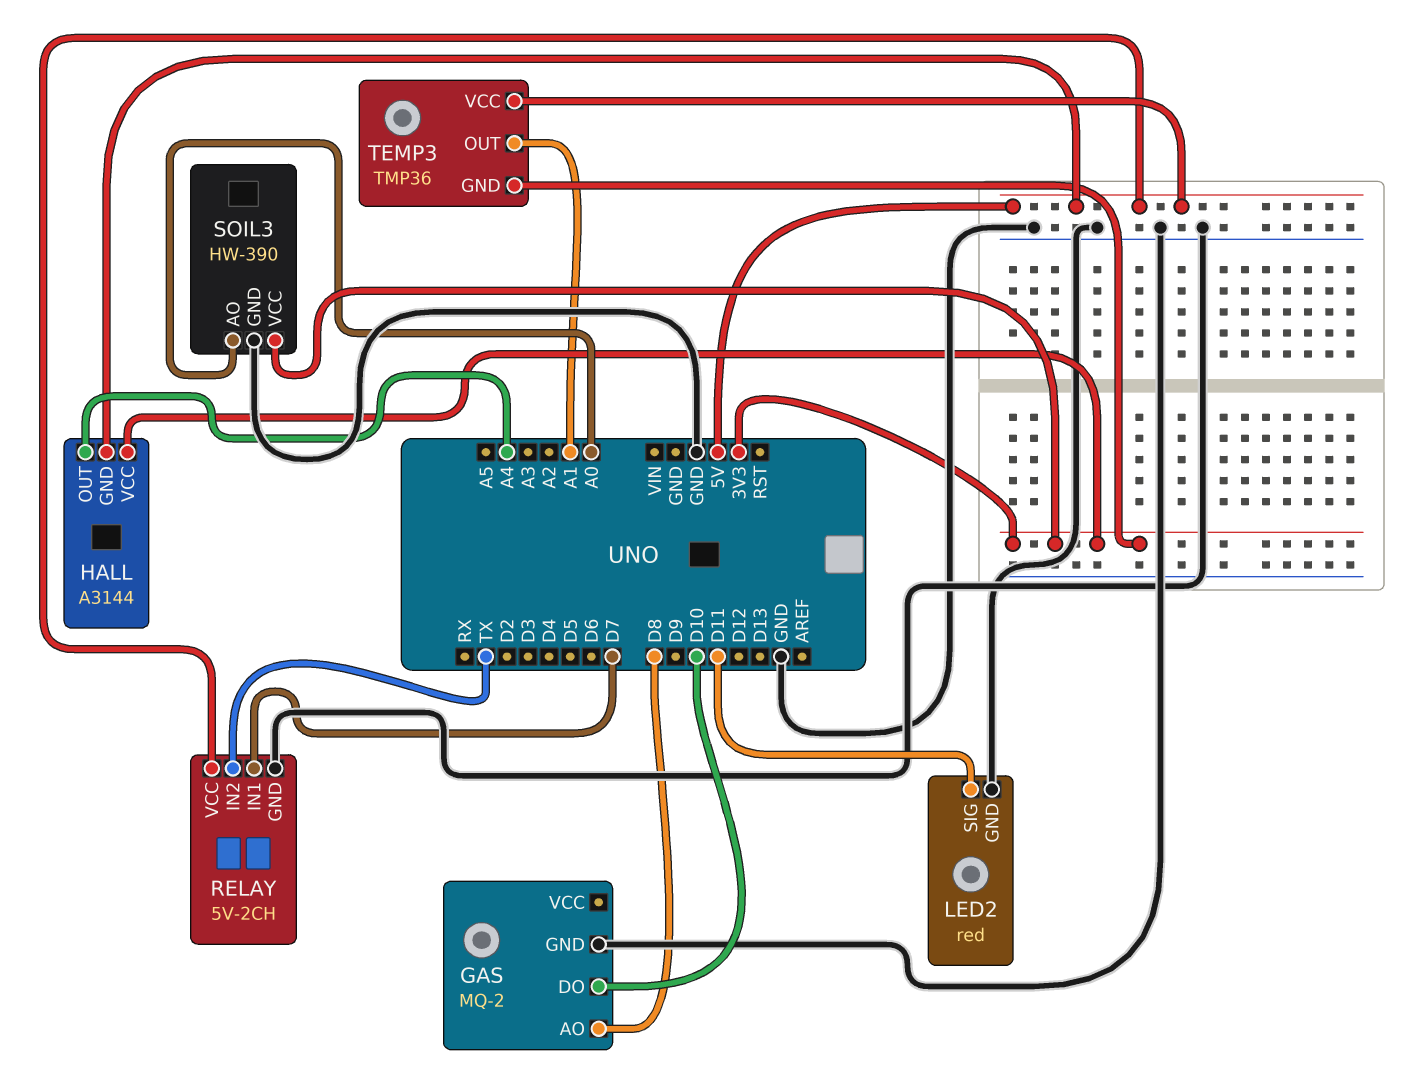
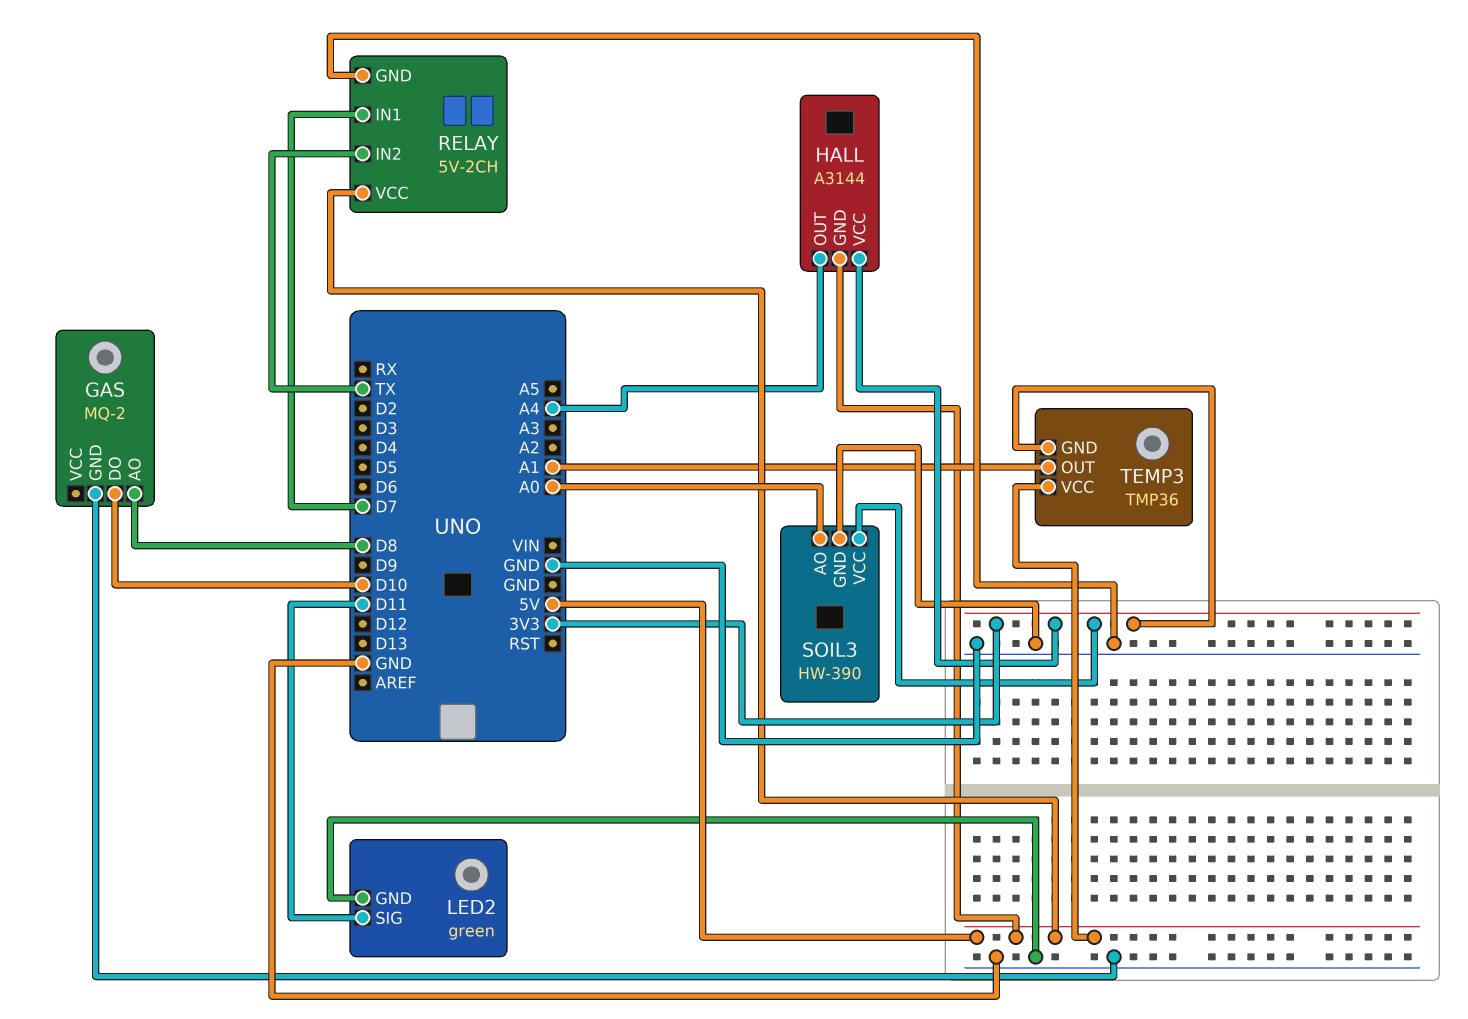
LED2: red -> green

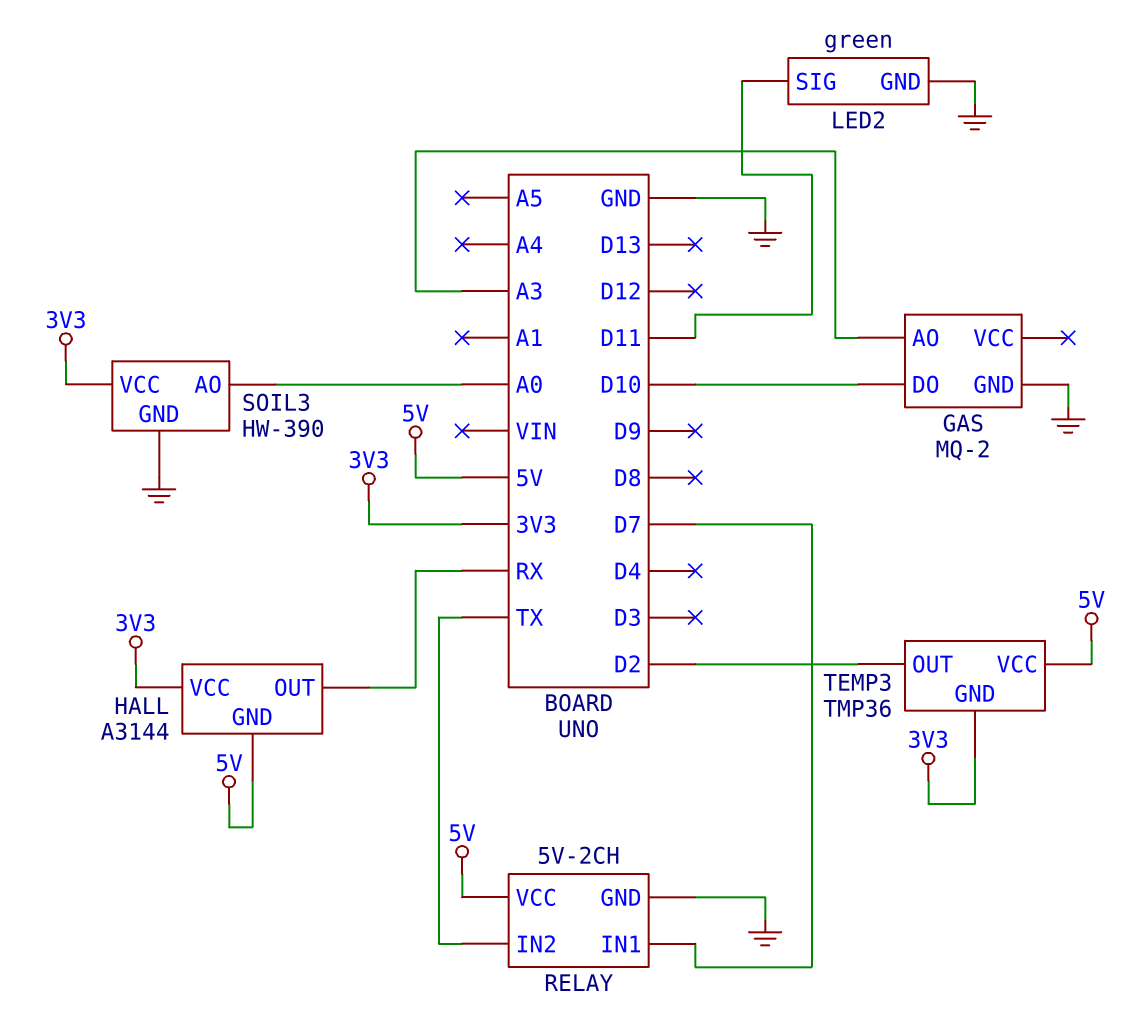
GAS pin AO: D8 -> A3
HALL pin OUT: A4 -> RX
TEMP3 pin OUT: A1 -> D2

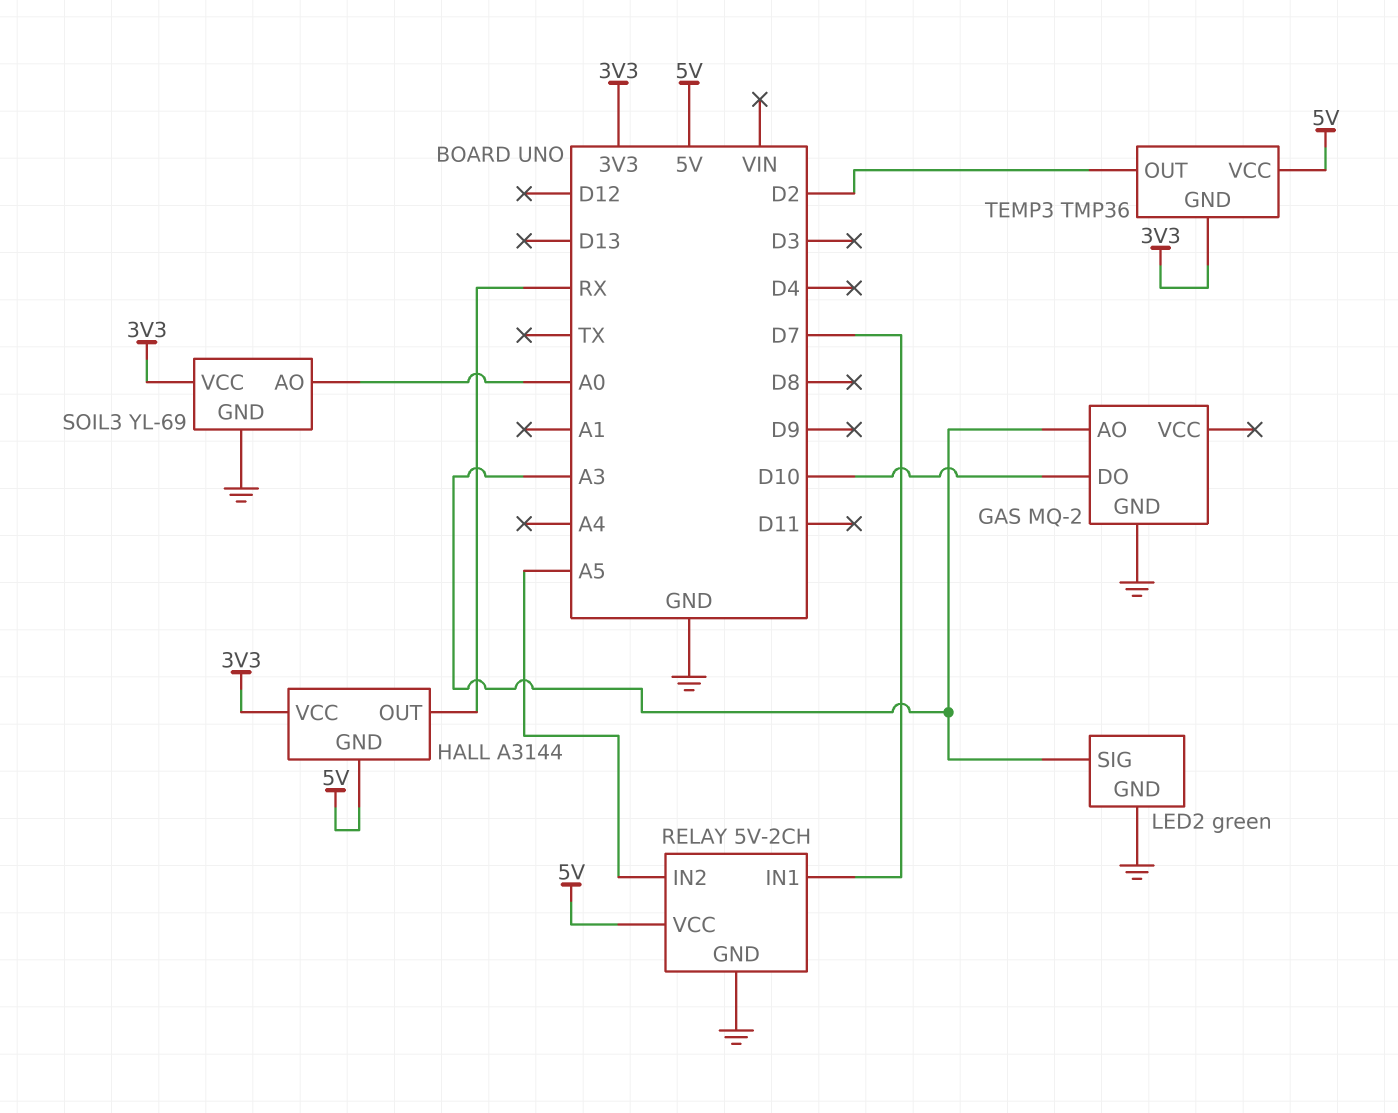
LED2 pin SIG: D11 -> A3
RELAY pin IN2: TX -> A5
SOIL3: HW-390 -> YL-69

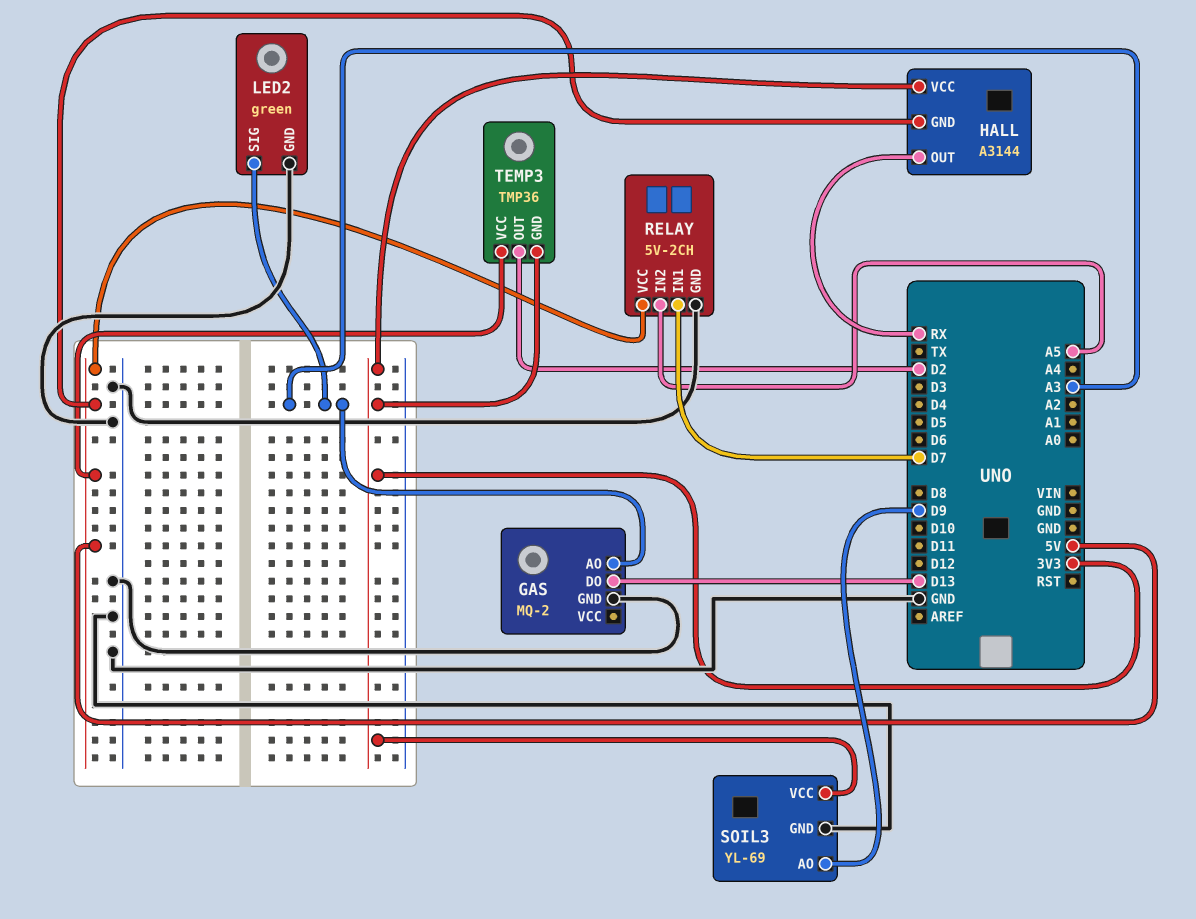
GAS pin DO: D10 -> D13
SOIL3 pin AO: A0 -> D9

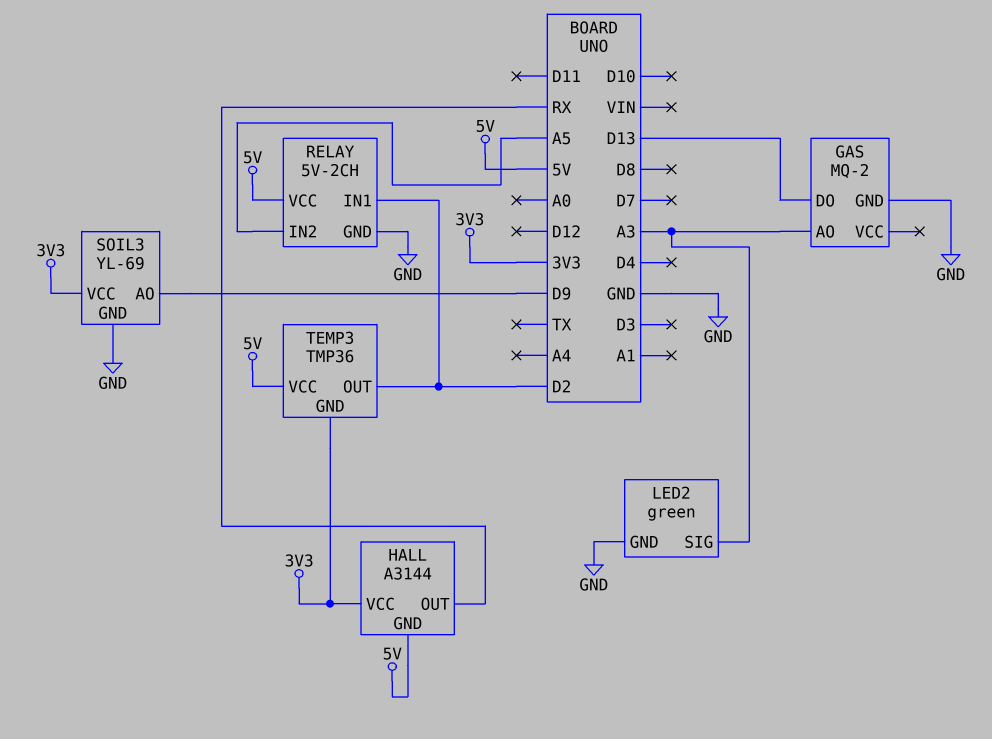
RELAY pin IN1: D7 -> D2

